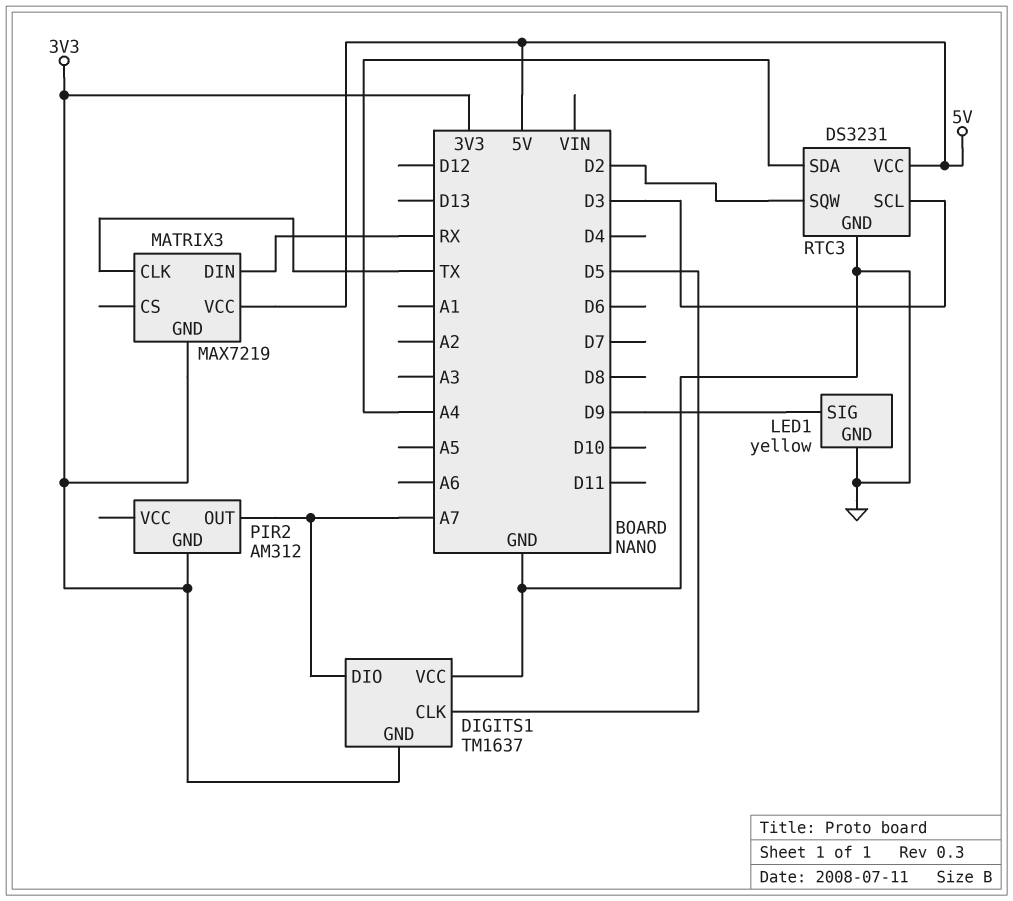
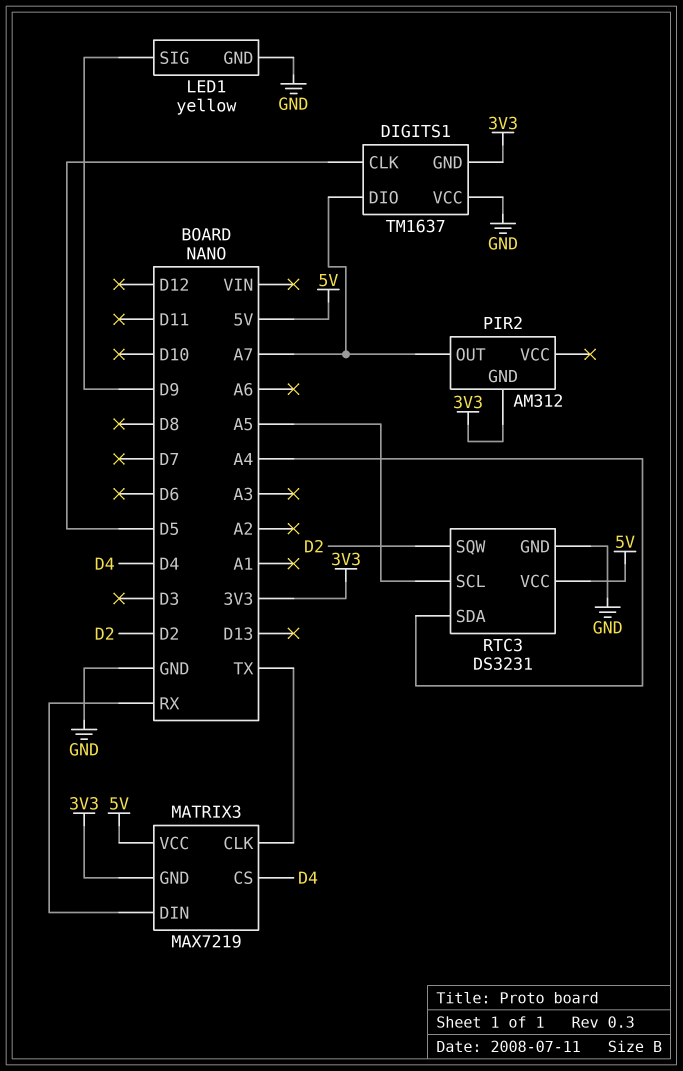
MATRIX3 pin CS: none -> D4
RTC3 pin SCL: D3 -> A5

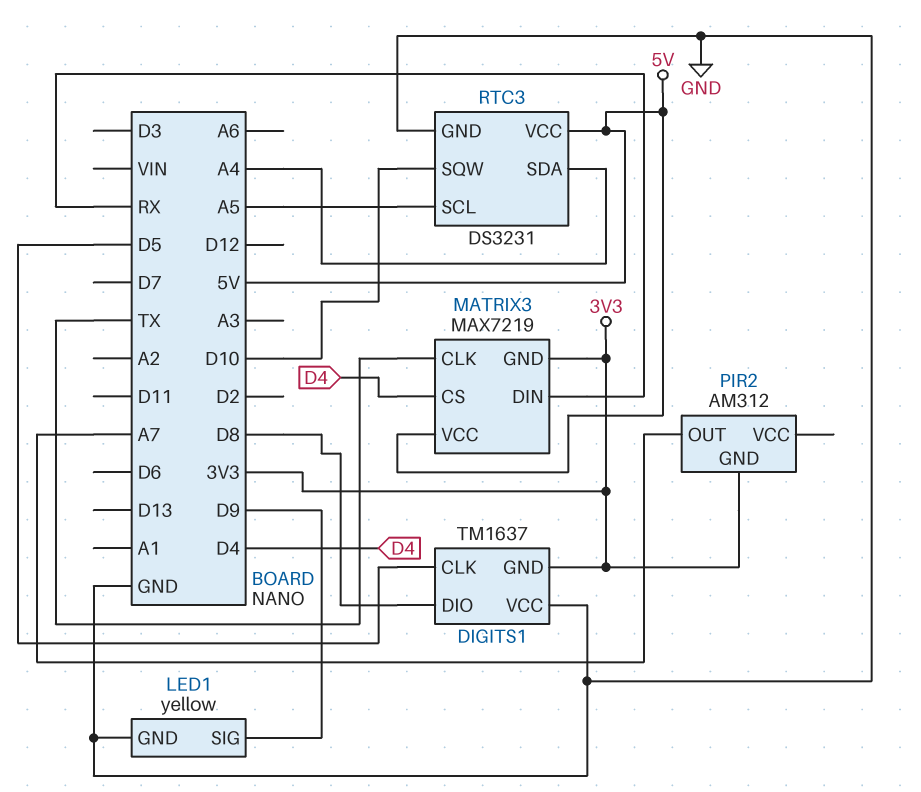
DIGITS1 pin DIO: A7 -> D8
RTC3 pin SQW: D2 -> D10

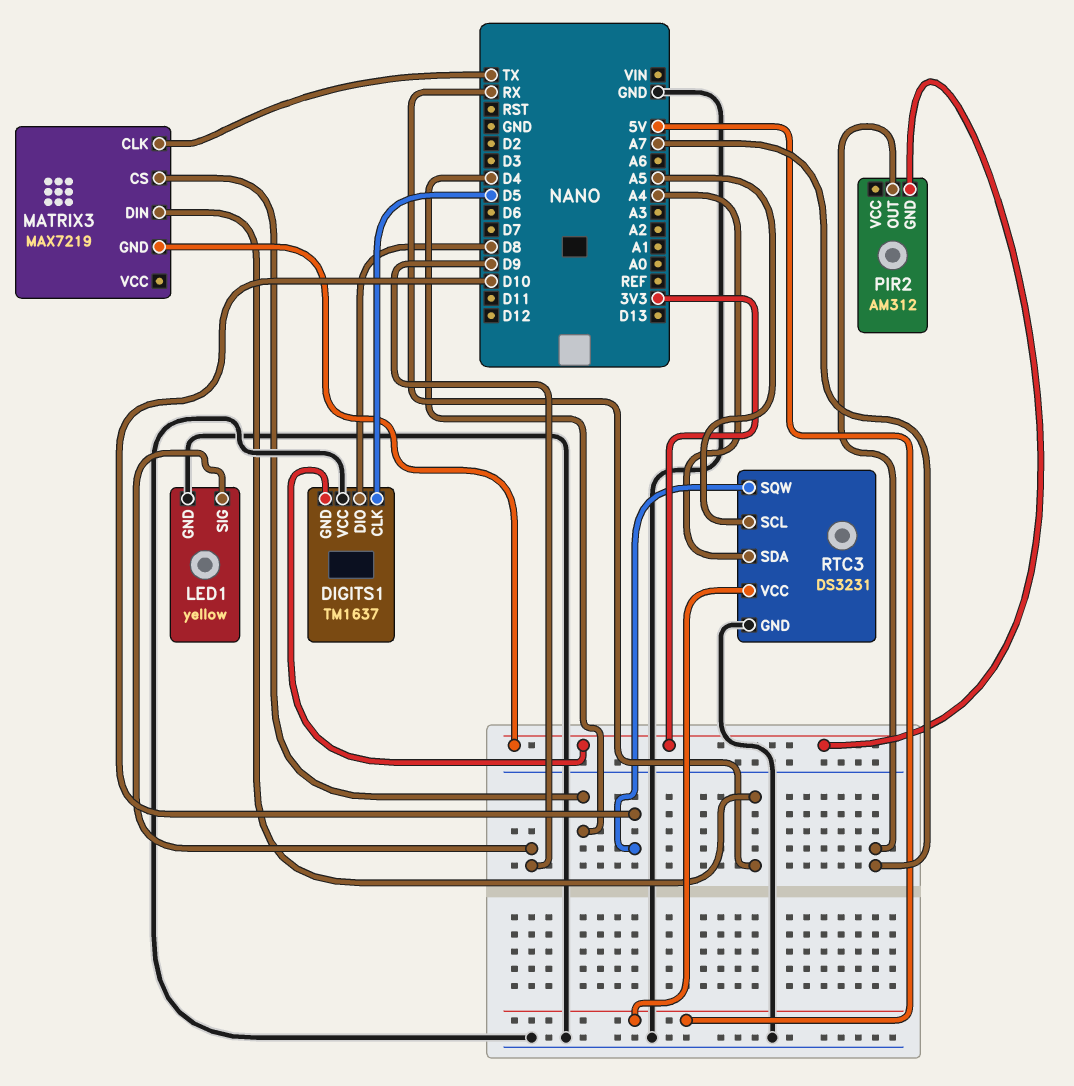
MATRIX3 pin VCC: 5V -> none

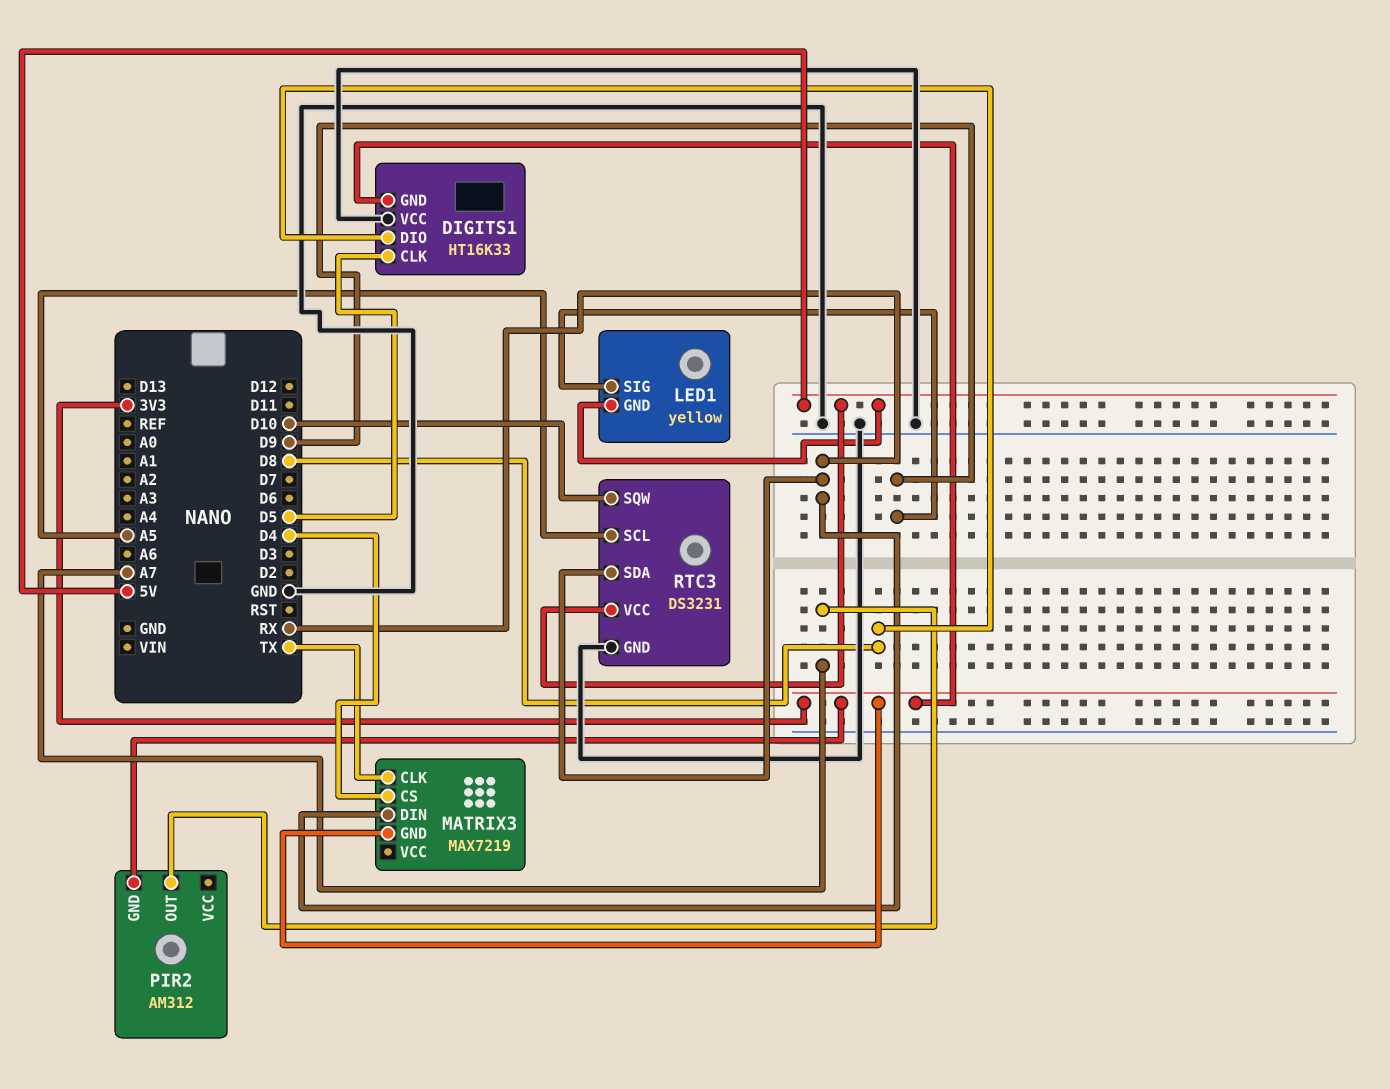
DIGITS1: TM1637 -> HT16K33
LED1 pin GND: GND -> 5V
RTC3 pin SDA: A4 -> RX

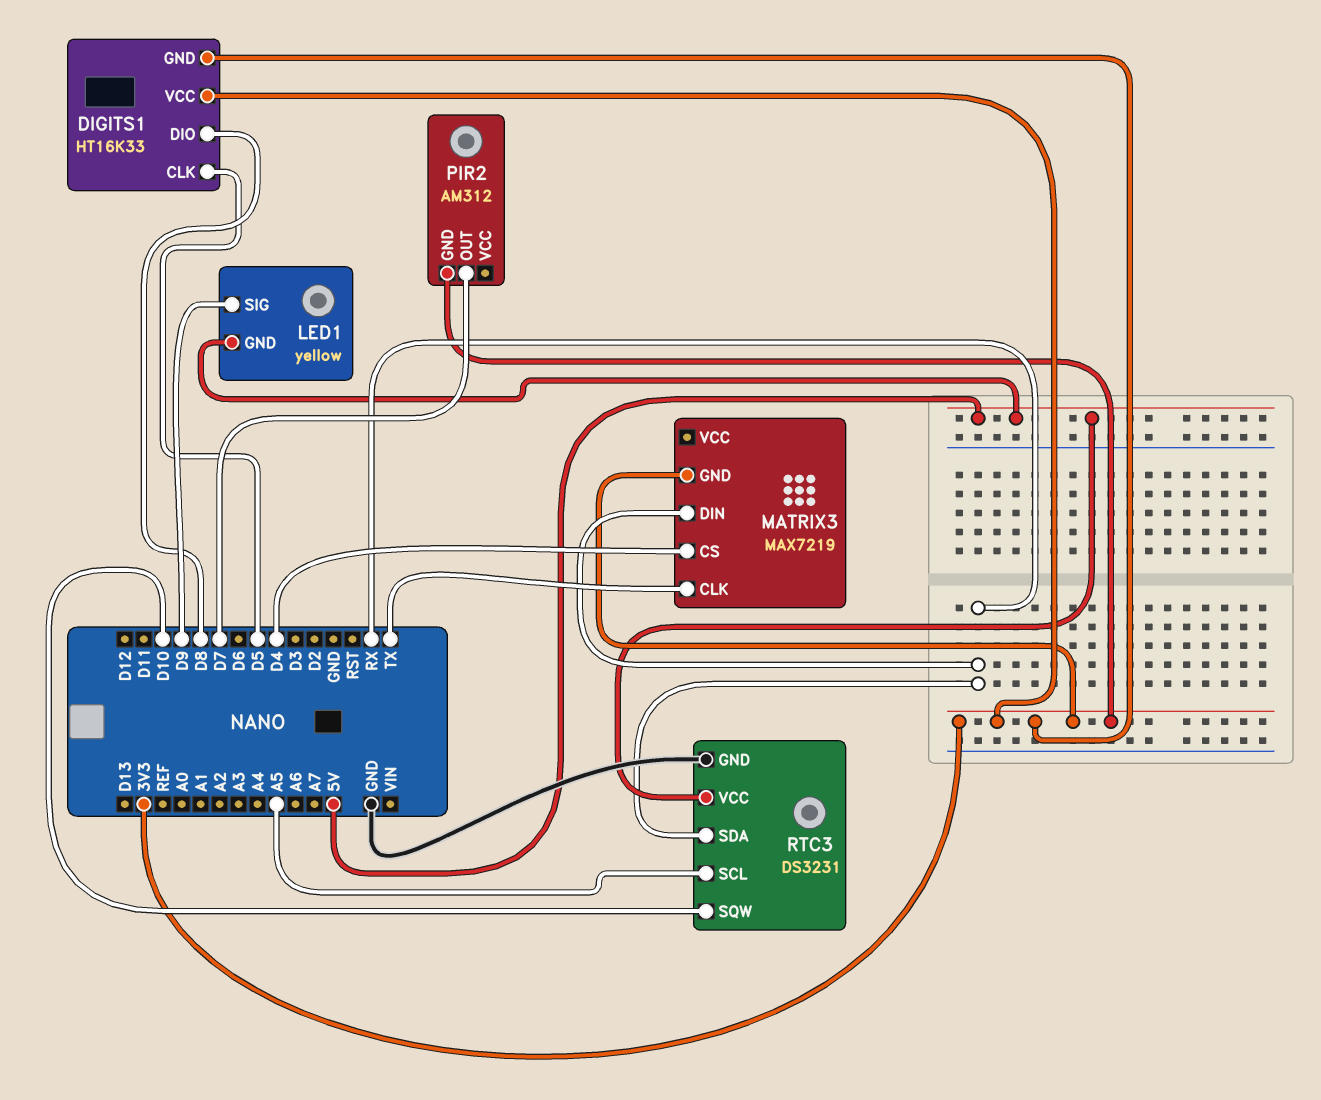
DIGITS1 pin VCC: GND -> 3V3
PIR2 pin OUT: A7 -> D7

